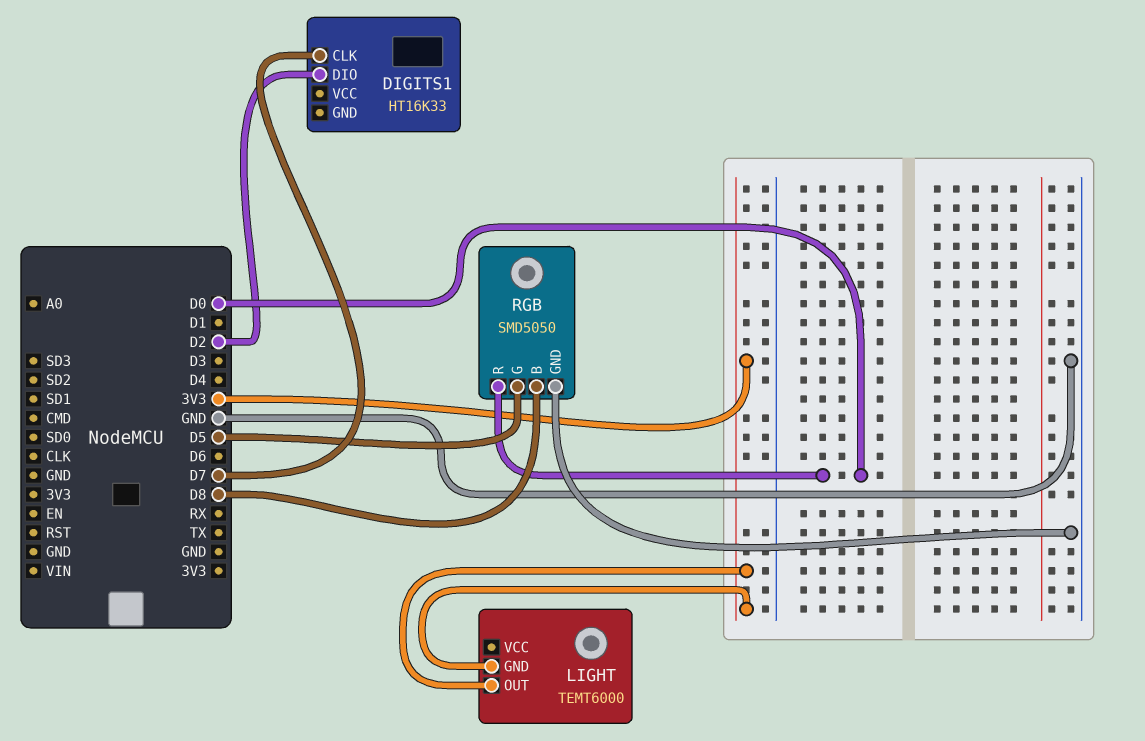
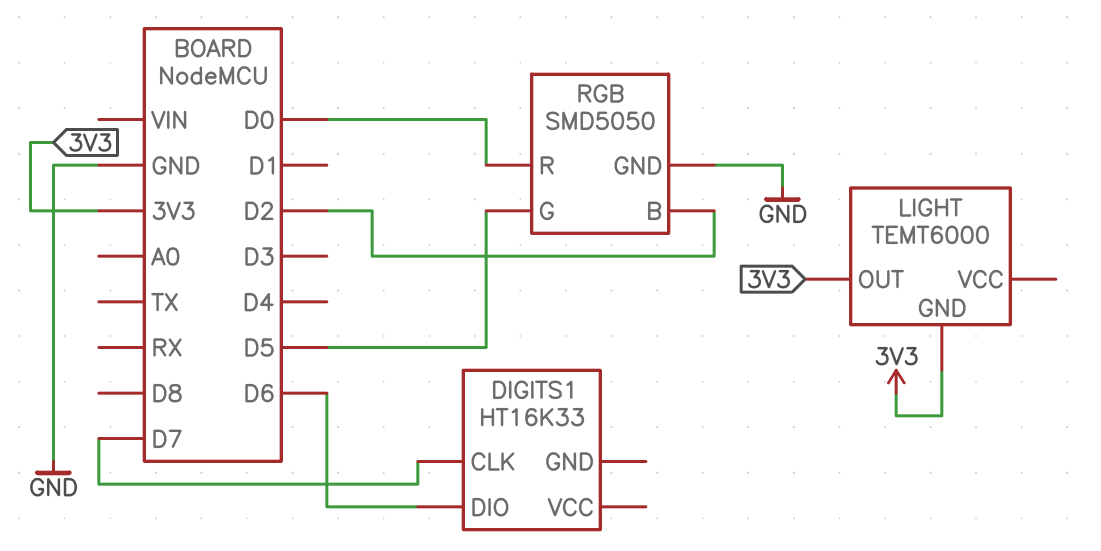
DIGITS1 pin DIO: D2 -> D6
RGB pin B: D8 -> D2

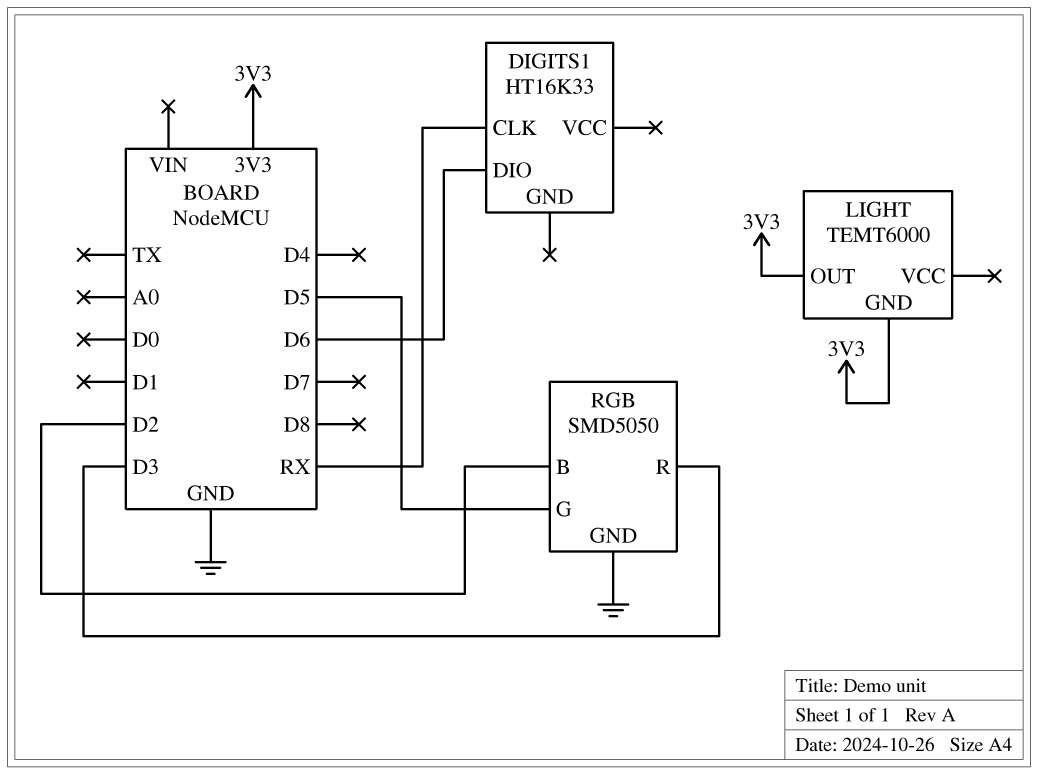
DIGITS1 pin CLK: D7 -> RX
RGB pin R: D0 -> D3

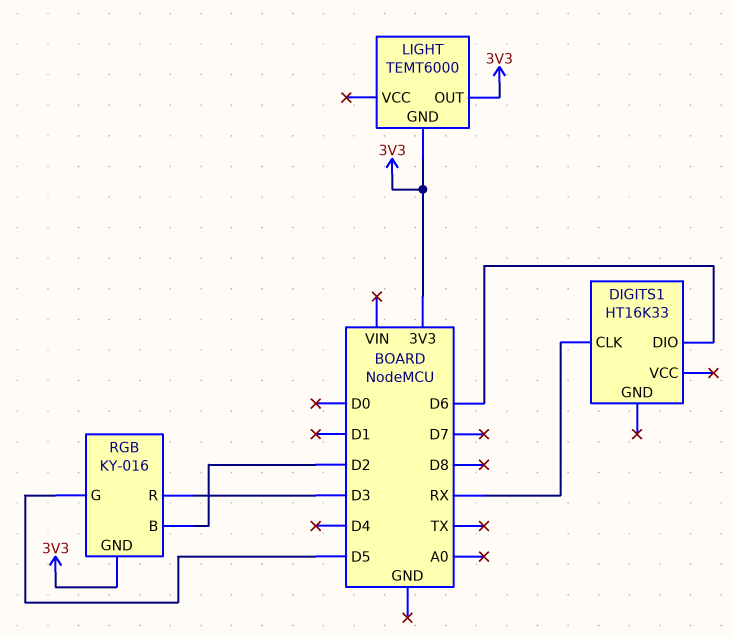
RGB: SMD5050 -> KY-016
RGB pin GND: GND -> 3V3

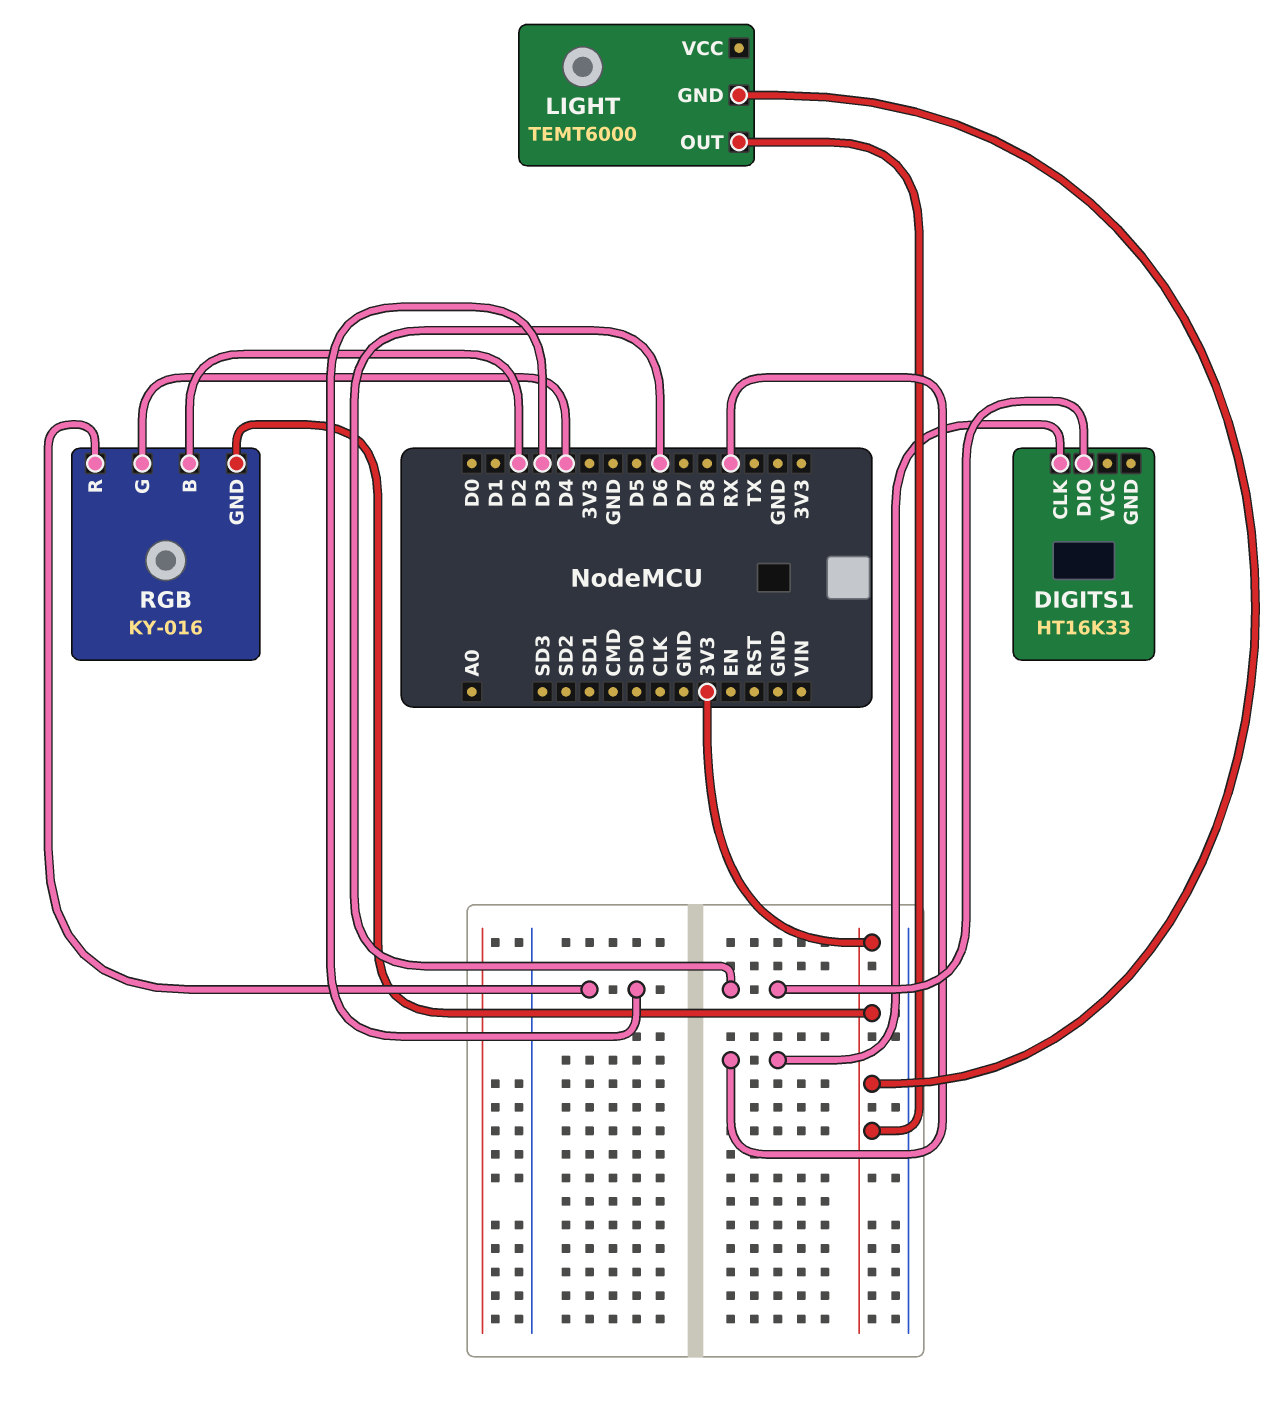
RGB pin G: D5 -> D4

